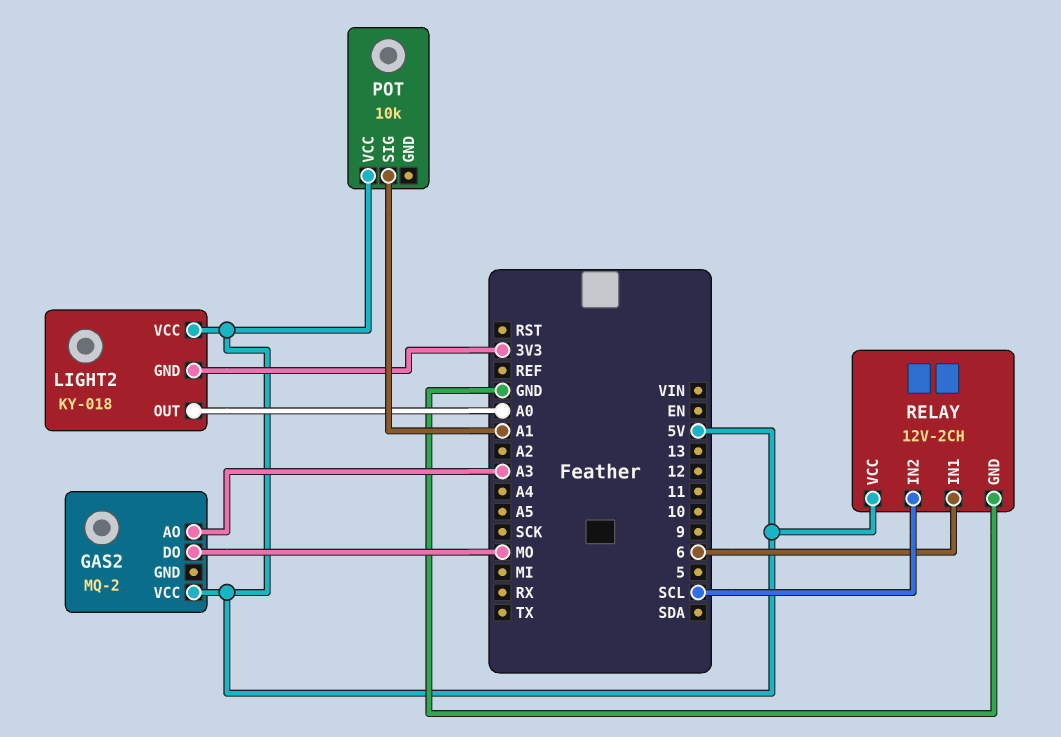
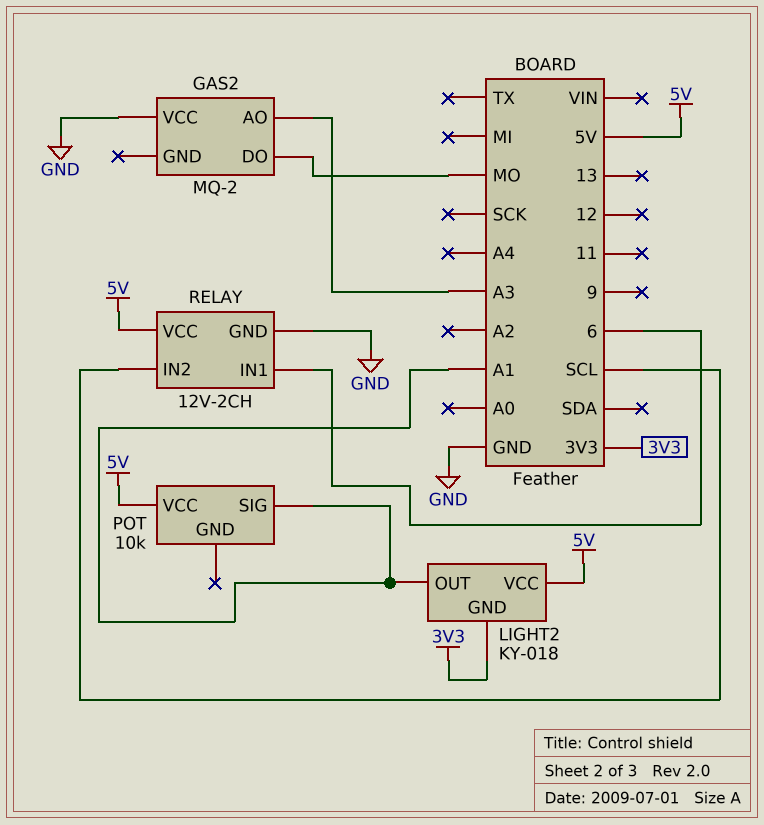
GAS2 pin VCC: 5V -> GND
LIGHT2 pin OUT: A0 -> A1

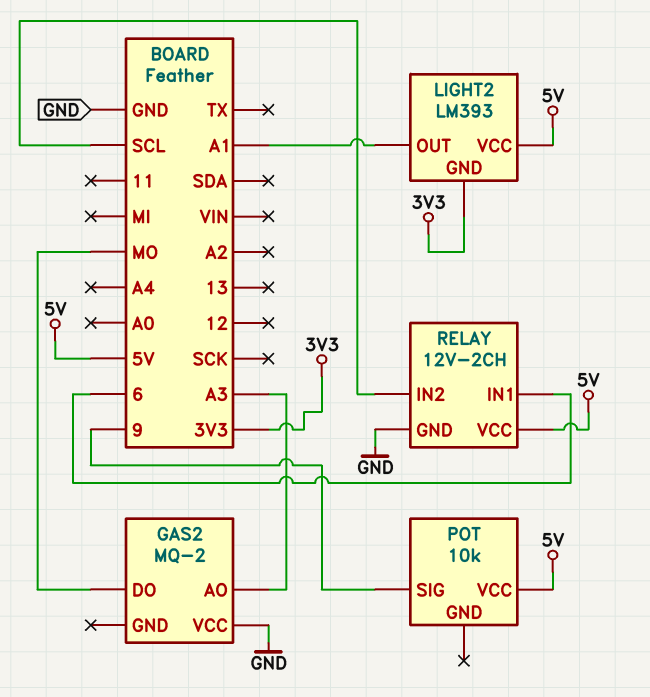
LIGHT2: KY-018 -> LM393
POT pin SIG: A1 -> 9

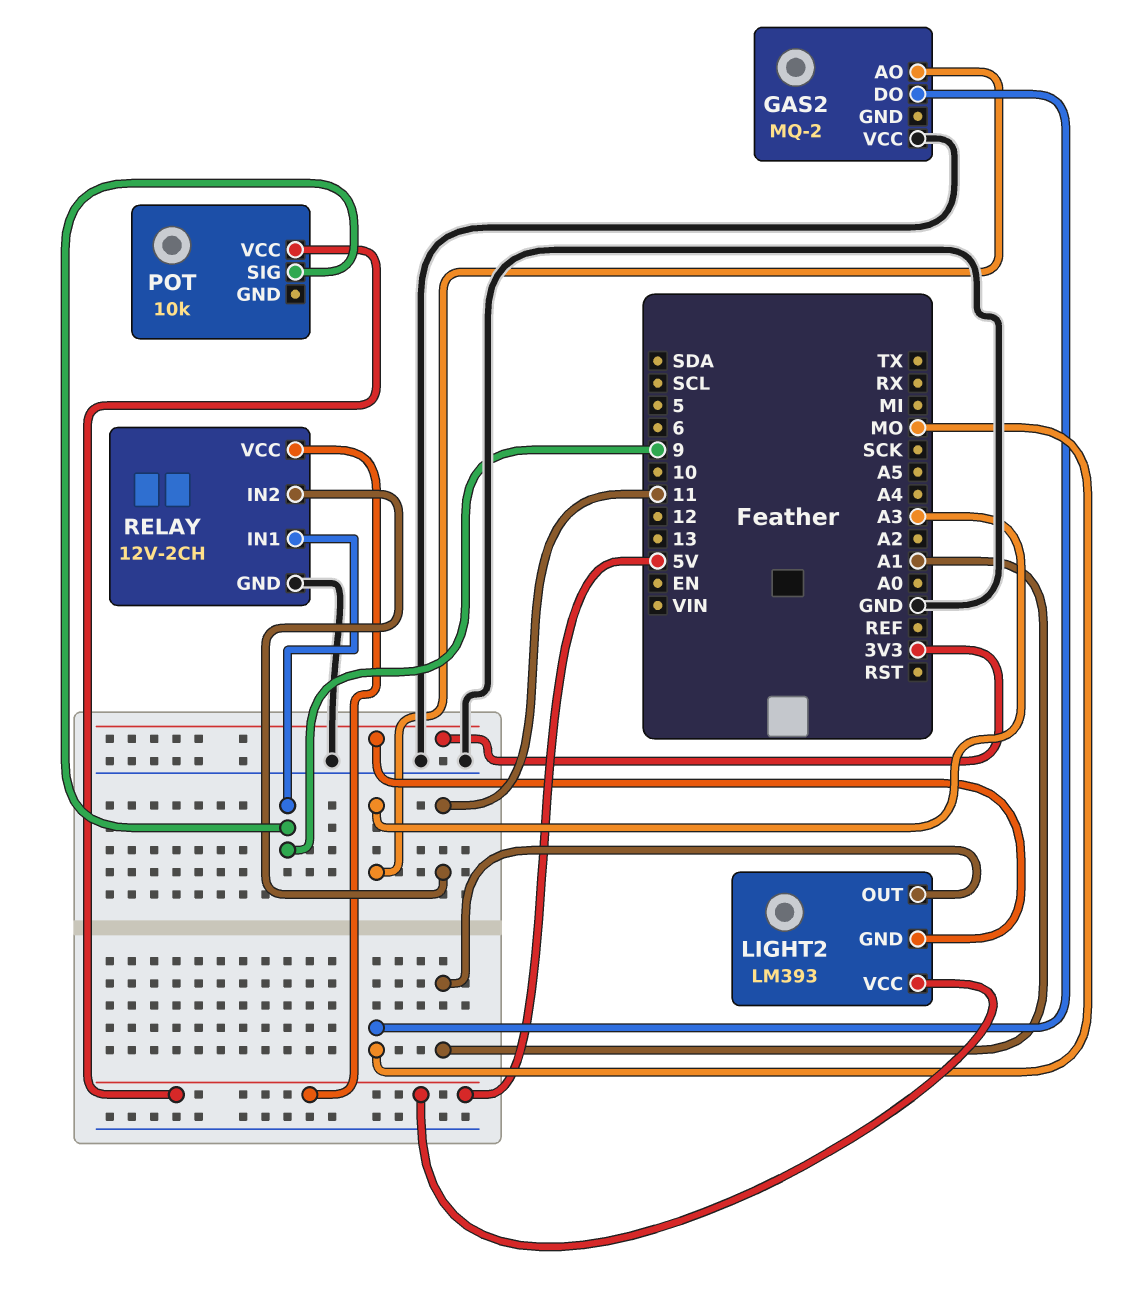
RELAY pin IN1: 6 -> 9
RELAY pin IN2: SCL -> 11

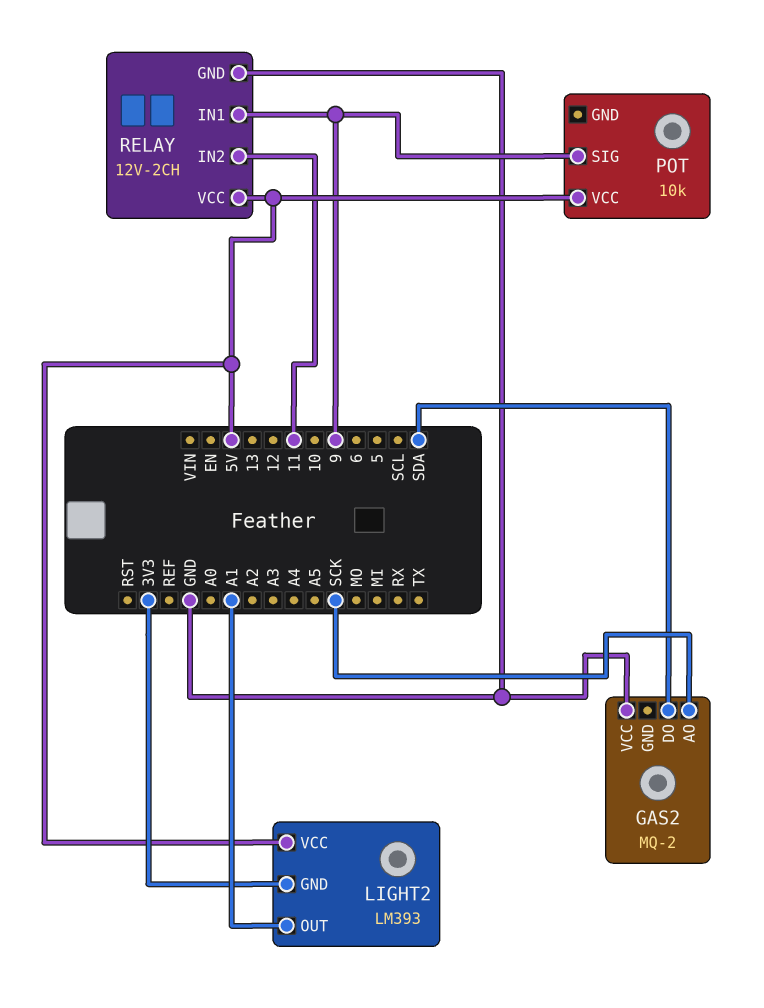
GAS2 pin AO: A3 -> SCK
GAS2 pin DO: MO -> SDA

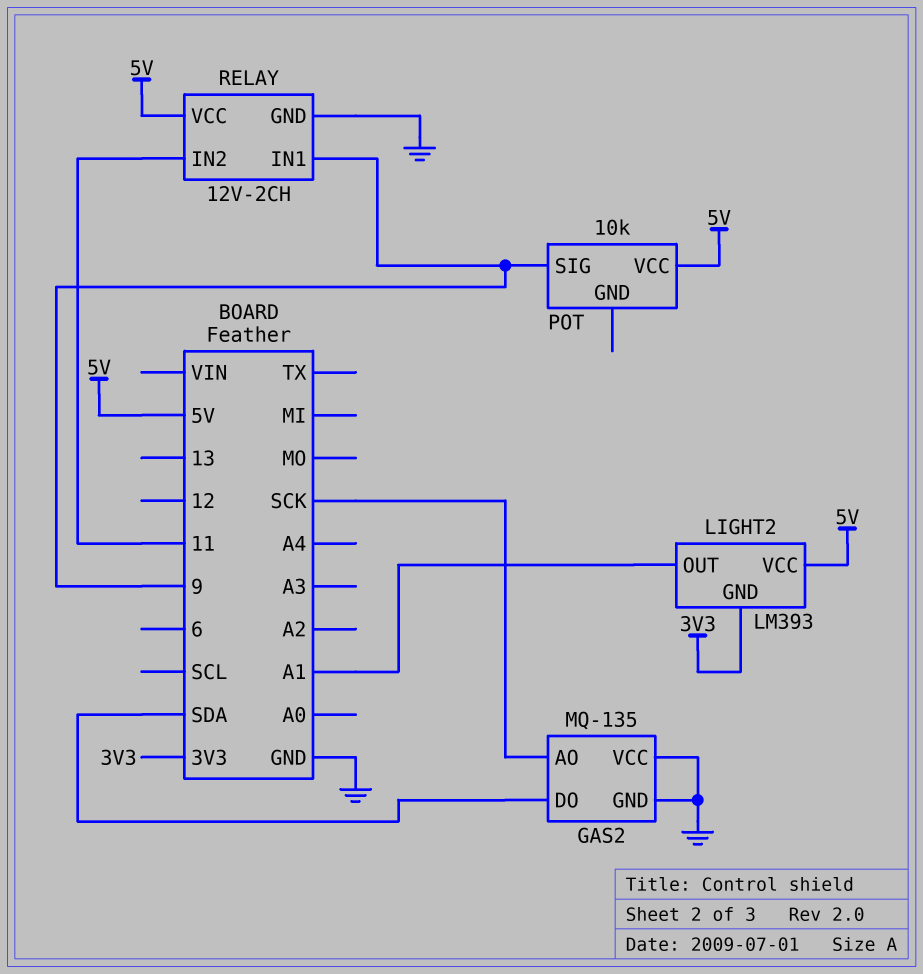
GAS2: MQ-2 -> MQ-135
GAS2 pin GND: none -> GND

